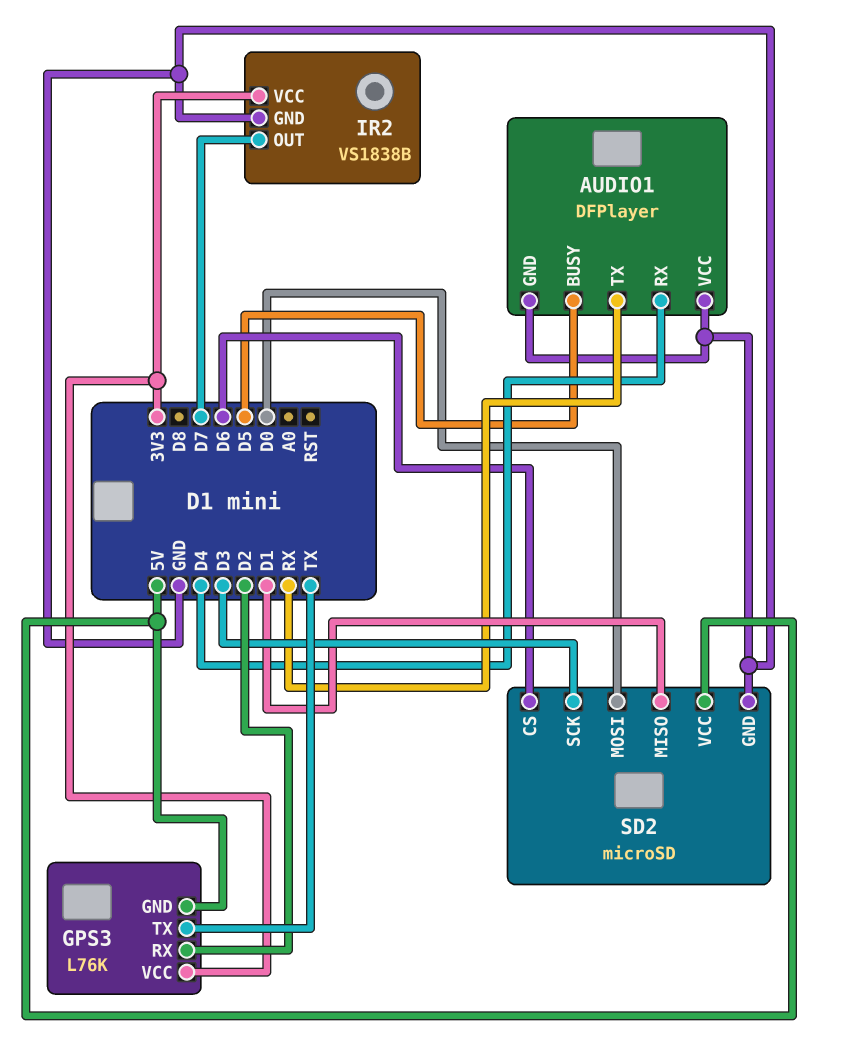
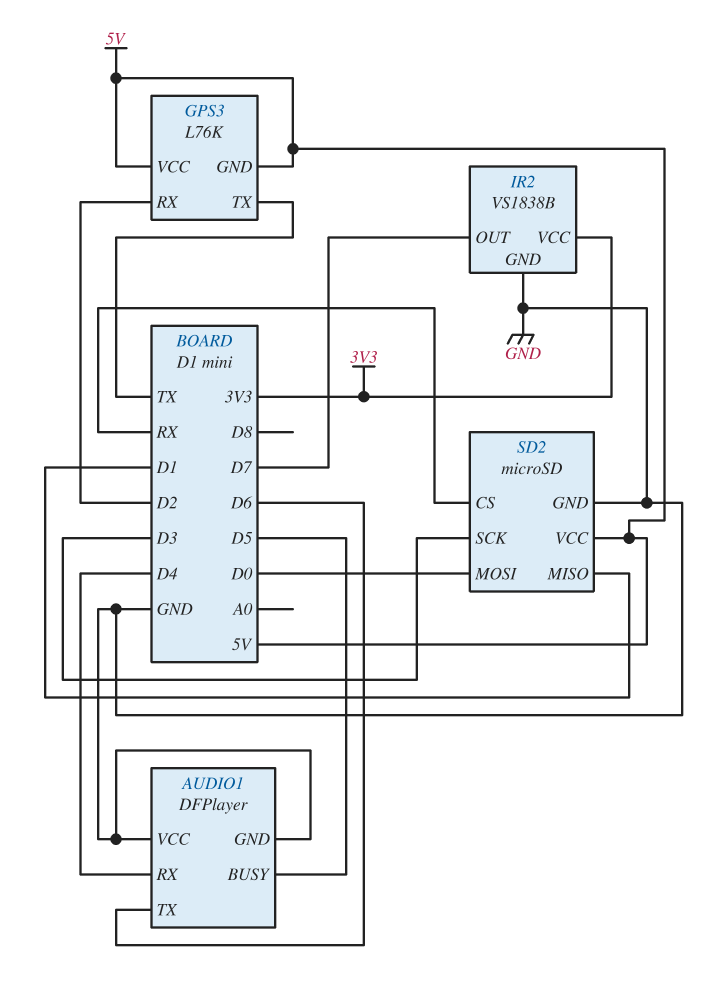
AUDIO1 pin TX: RX -> D6
GPS3 pin VCC: 3V3 -> 5V
SD2 pin CS: D6 -> RX

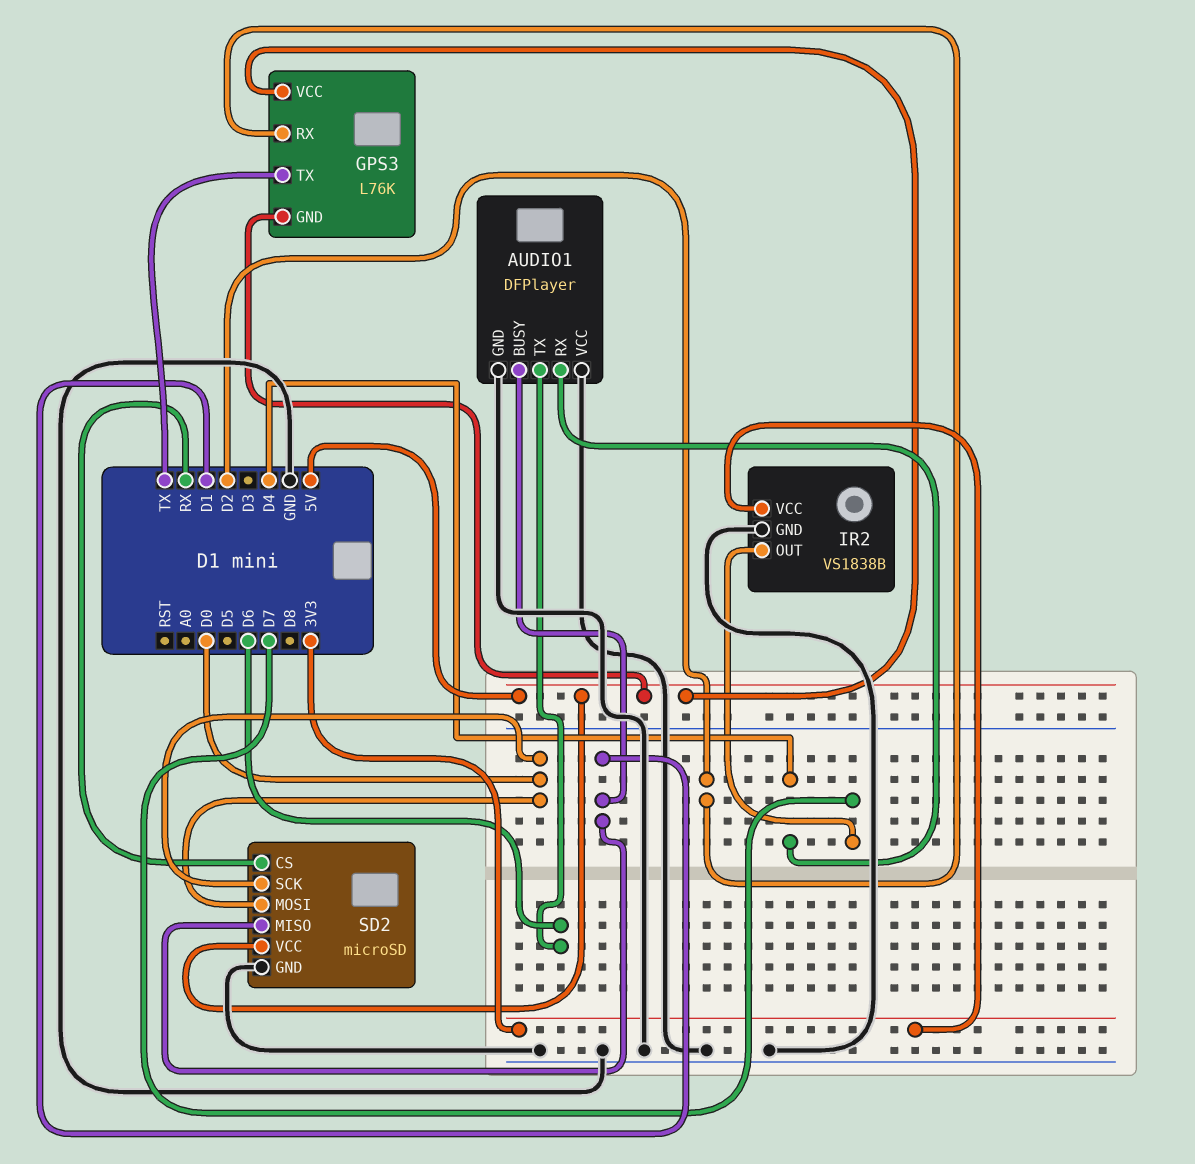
AUDIO1 pin BUSY: D5 -> D1
SD2 pin SCK: D3 -> D0

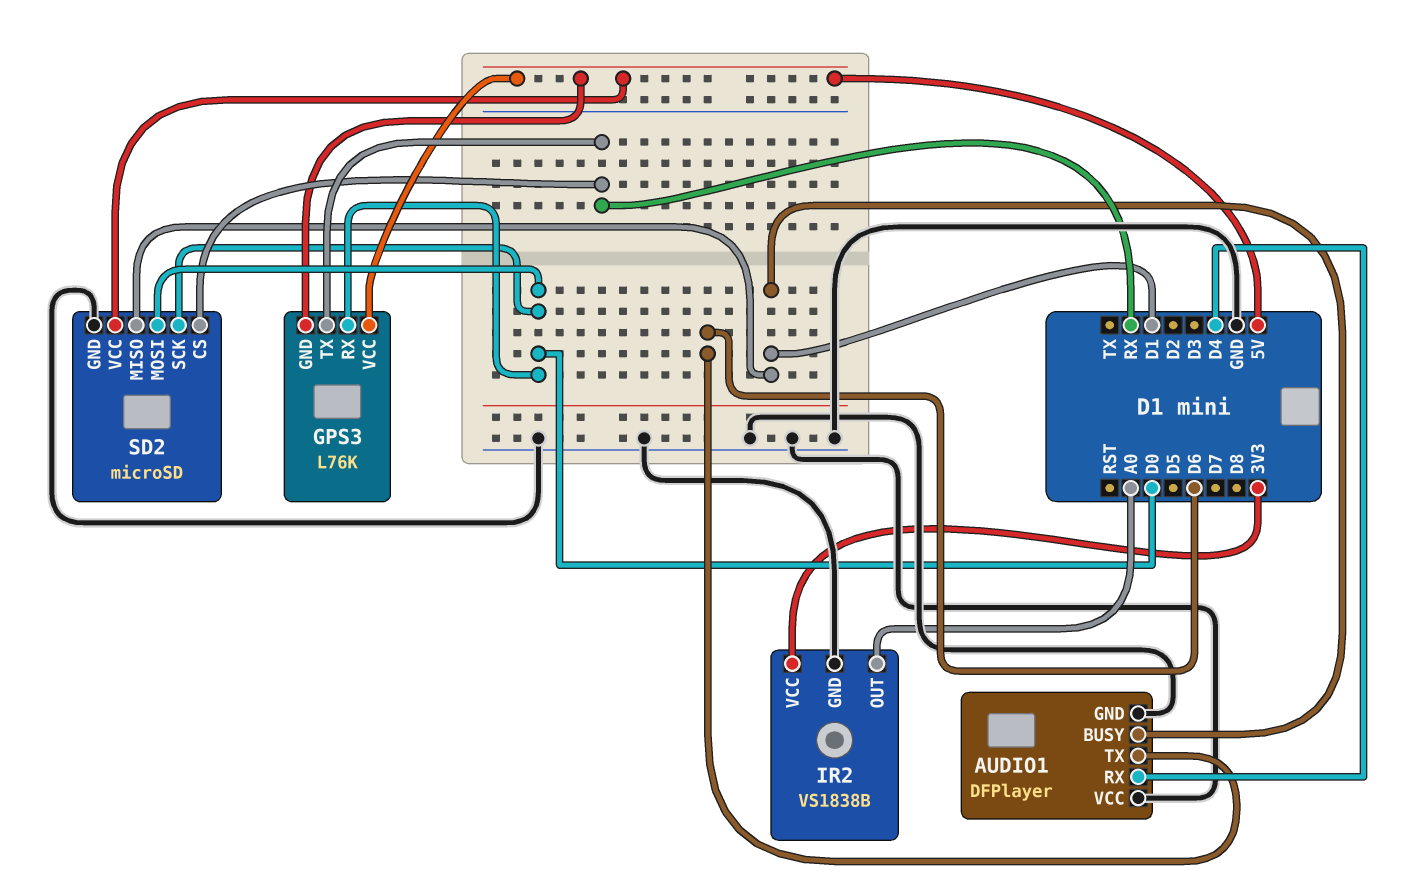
GPS3 pin RX: D2 -> D0
GPS3 pin TX: TX -> RX
IR2 pin OUT: D7 -> A0

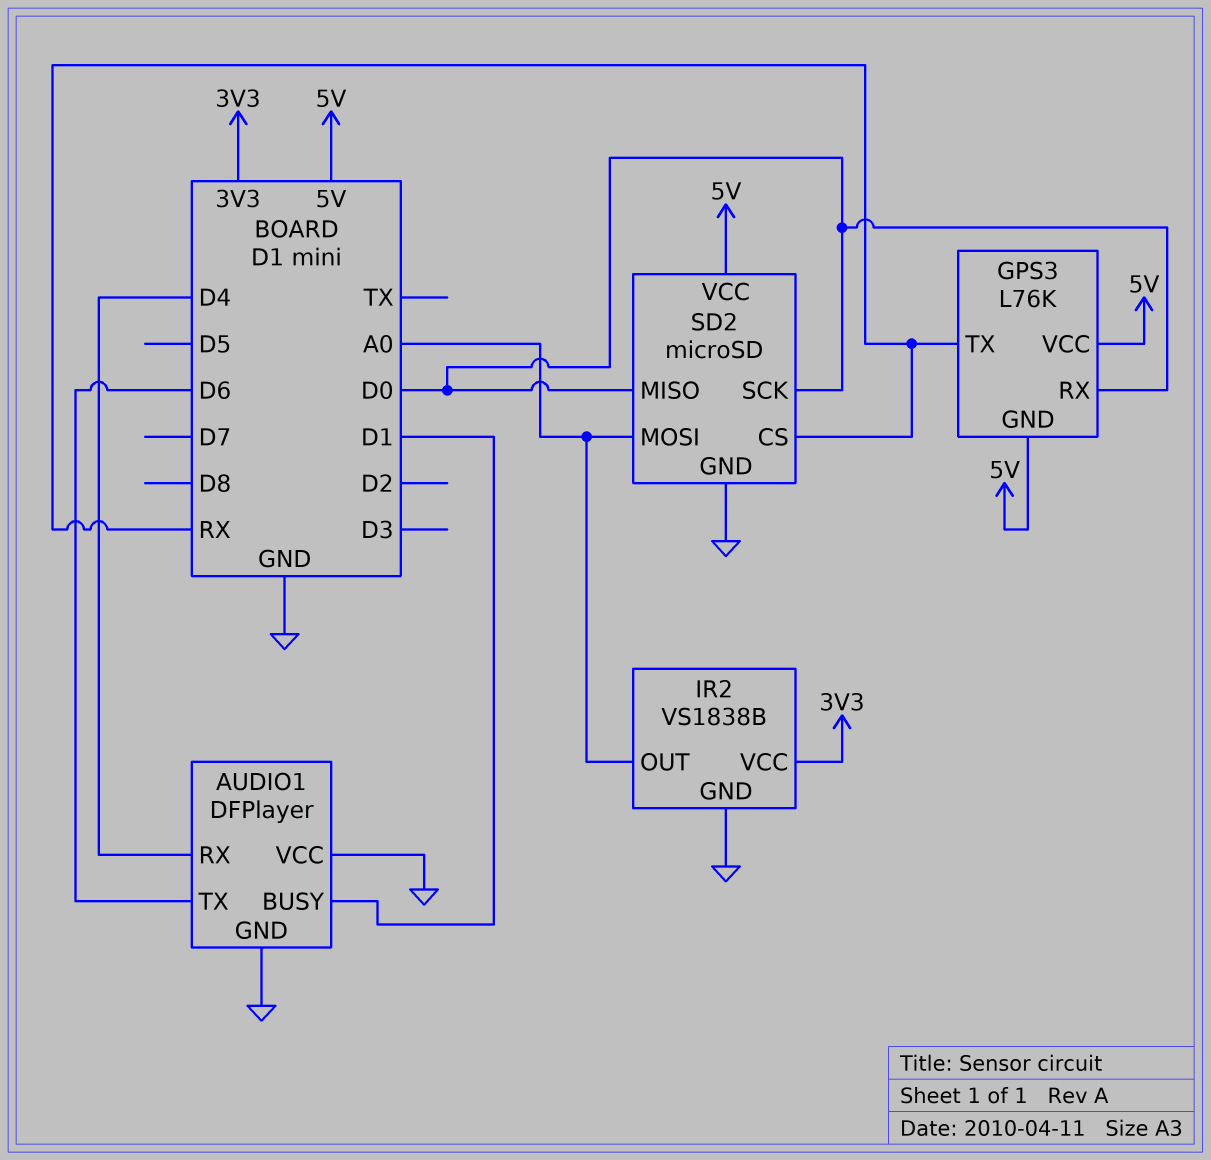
SD2 pin MISO: D1 -> D0
SD2 pin MOSI: D0 -> A0

